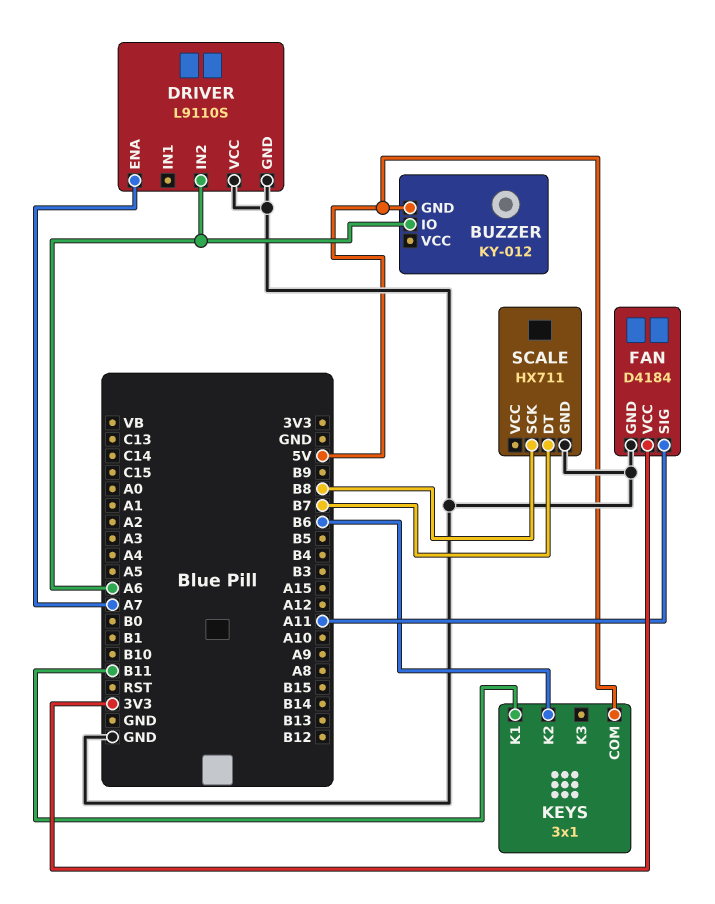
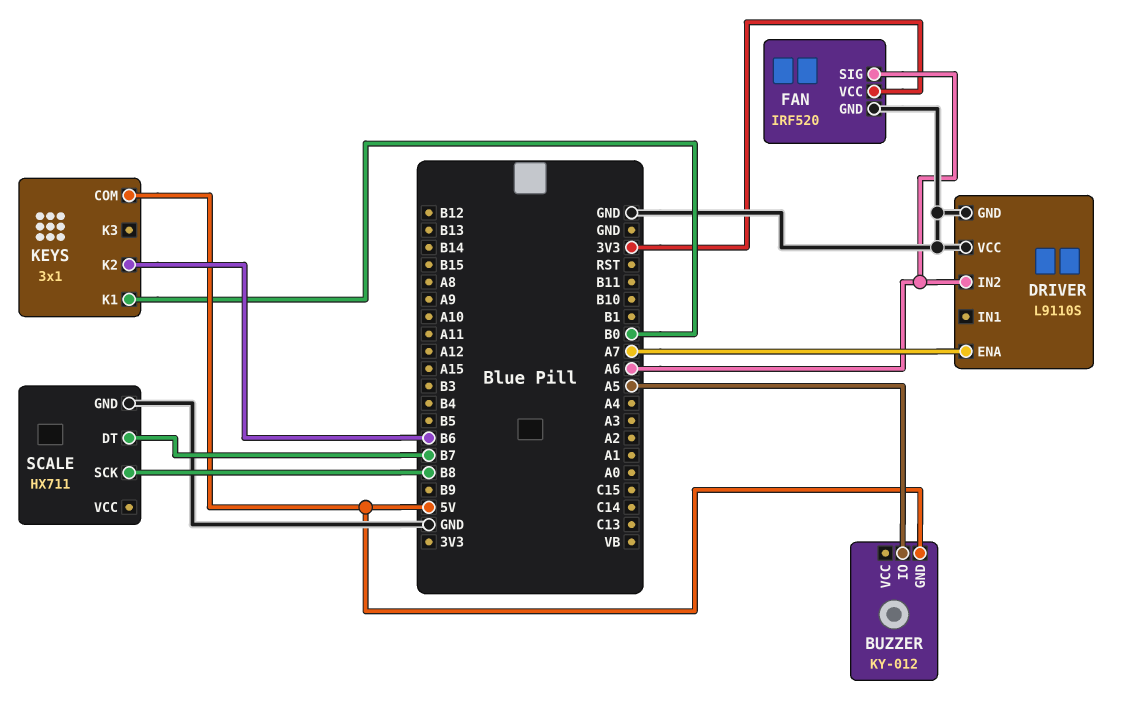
BUZZER pin IO: A6 -> A5
FAN: D4184 -> IRF520
FAN pin SIG: A11 -> A6
KEYS pin K1: B11 -> B0

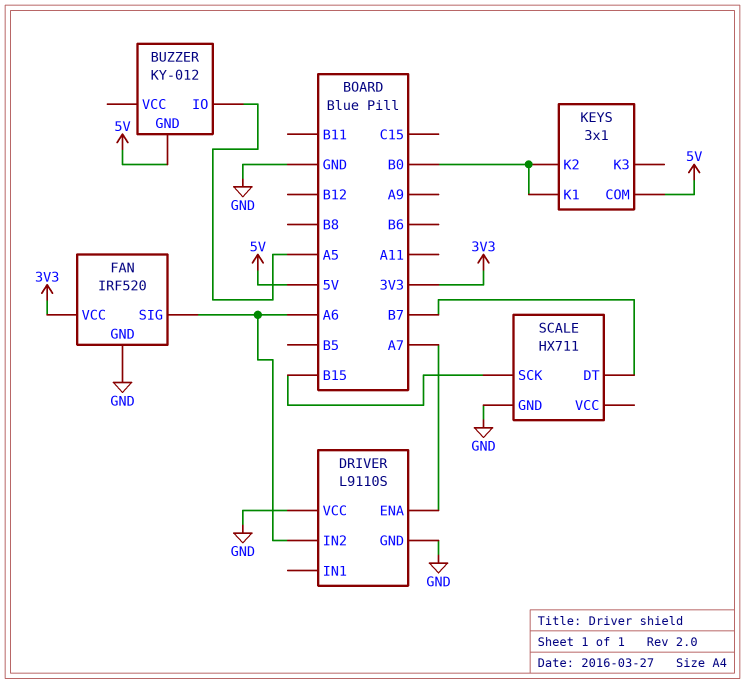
KEYS pin K2: B6 -> B0
SCALE pin SCK: B8 -> B15

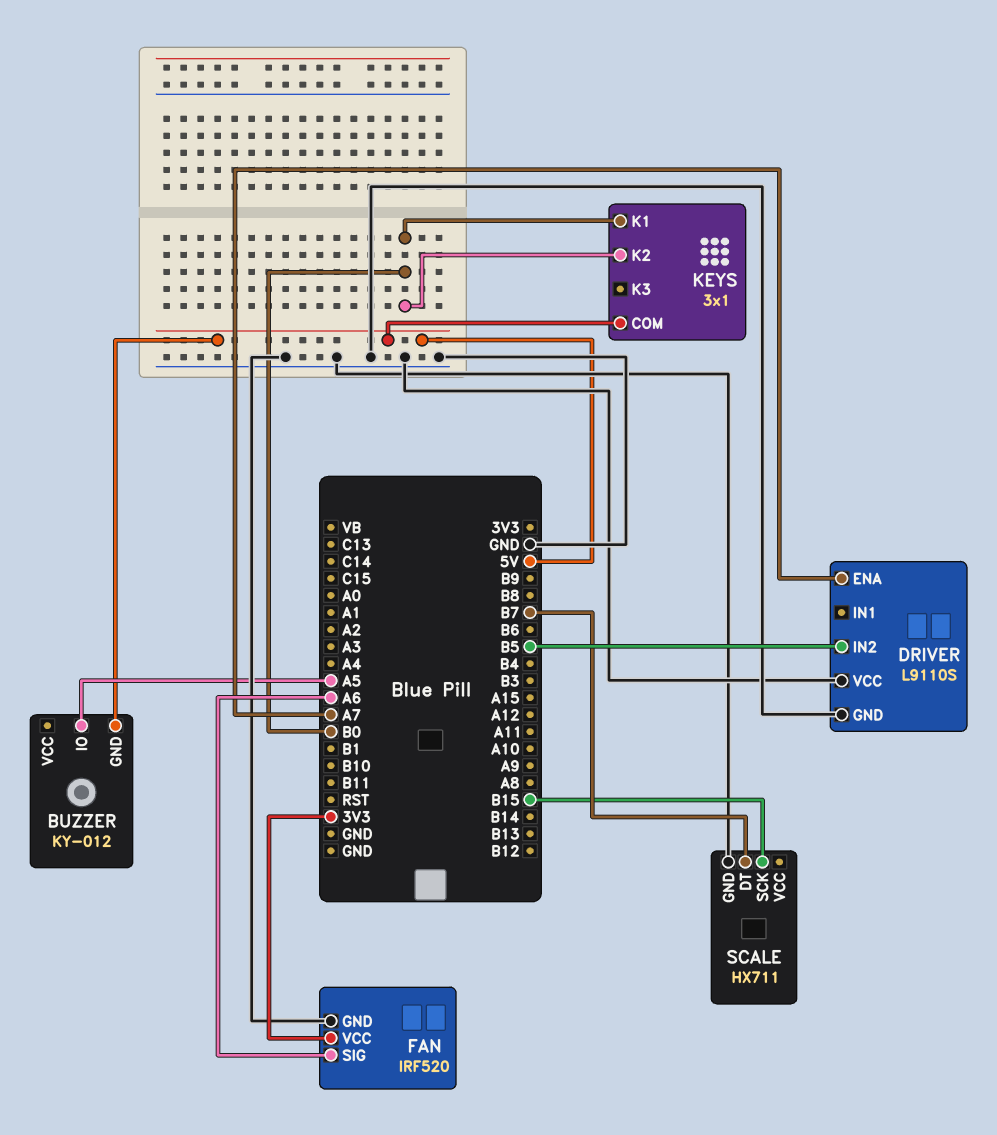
DRIVER pin IN2: A6 -> B5

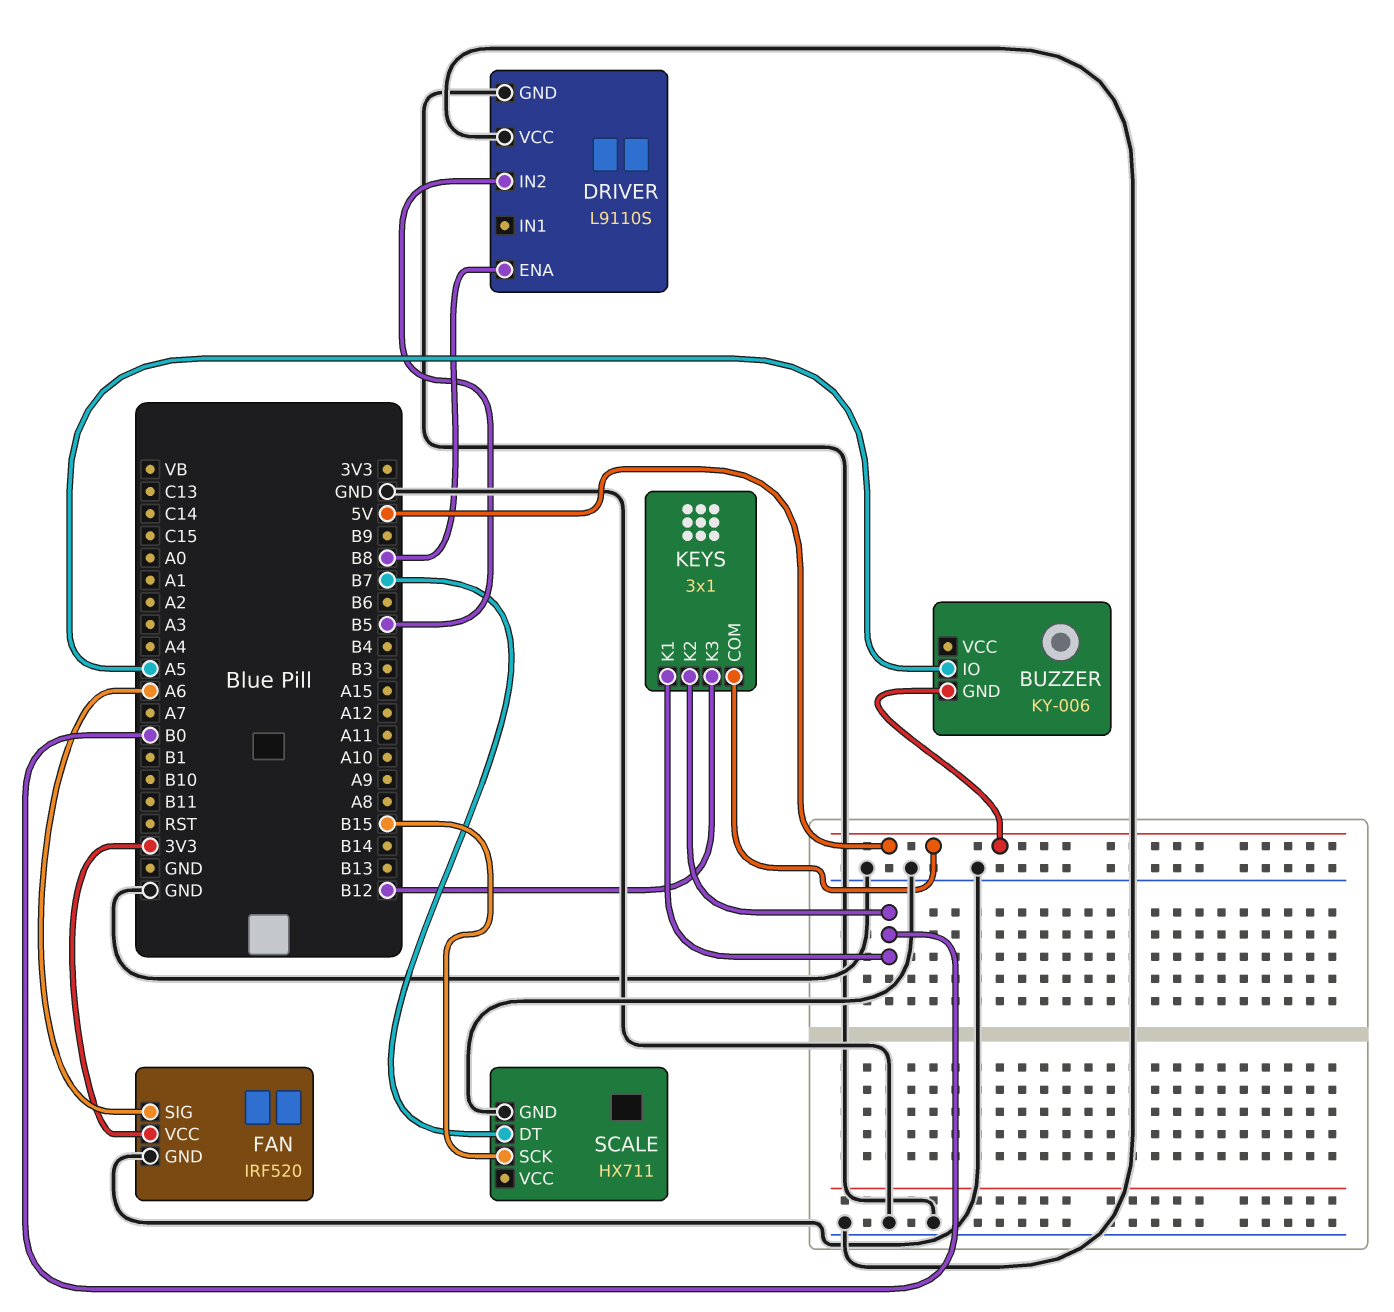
BUZZER: KY-012 -> KY-006
DRIVER pin ENA: A7 -> B8
KEYS pin K3: none -> B12

